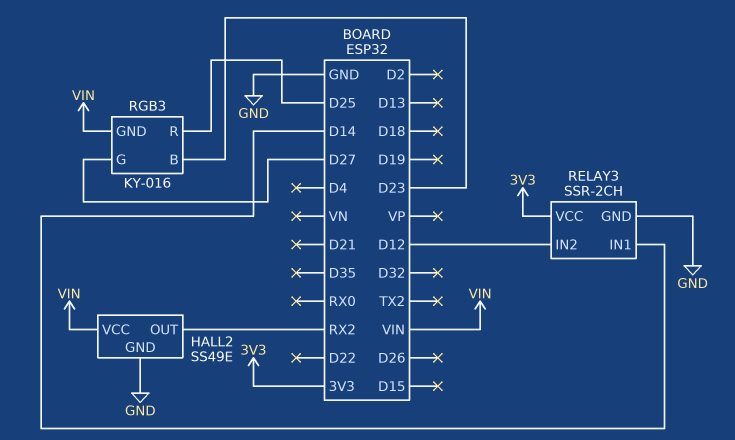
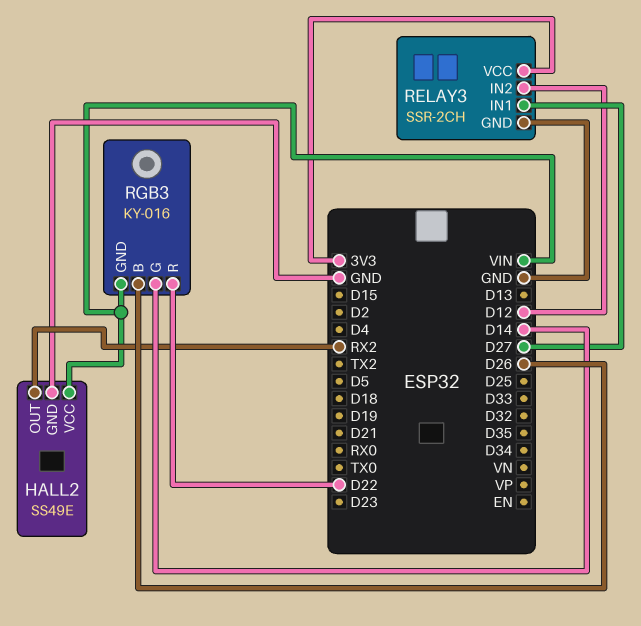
RELAY3 pin IN1: D14 -> D27
RGB3 pin B: D23 -> D26
RGB3 pin G: D27 -> D14
RGB3 pin R: D25 -> D22

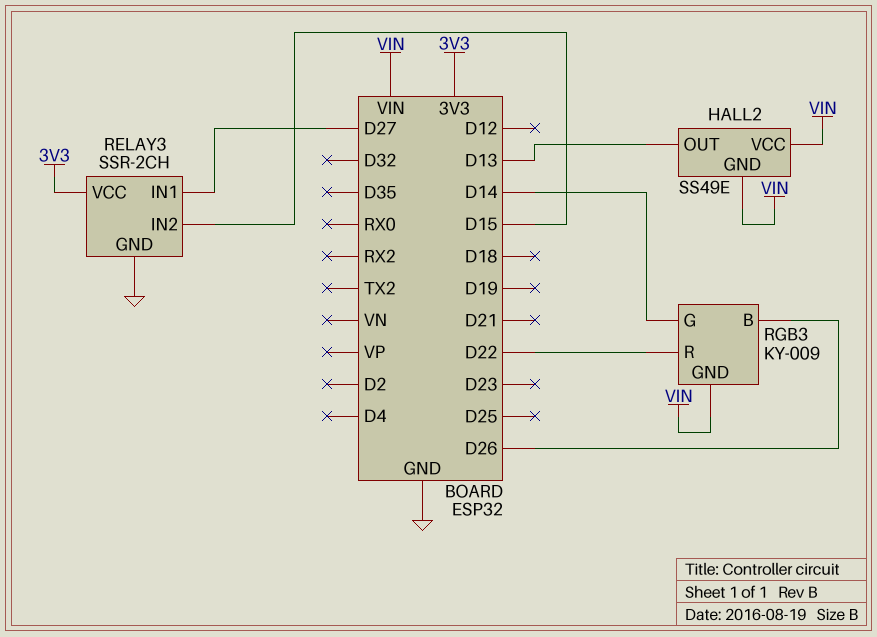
HALL2 pin GND: GND -> VIN
HALL2 pin OUT: RX2 -> D13
RELAY3 pin IN2: D12 -> D15
RGB3: KY-016 -> KY-009

